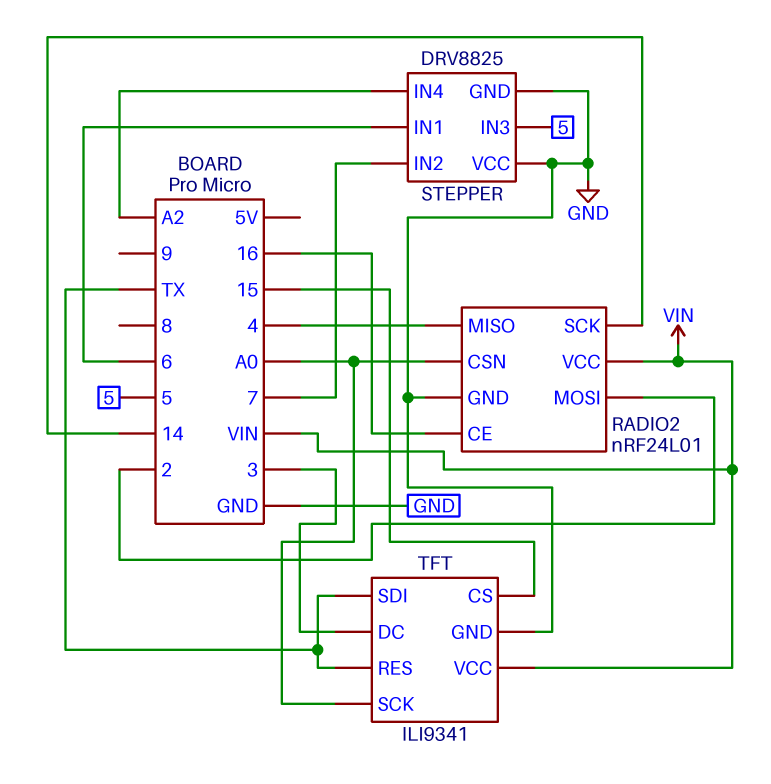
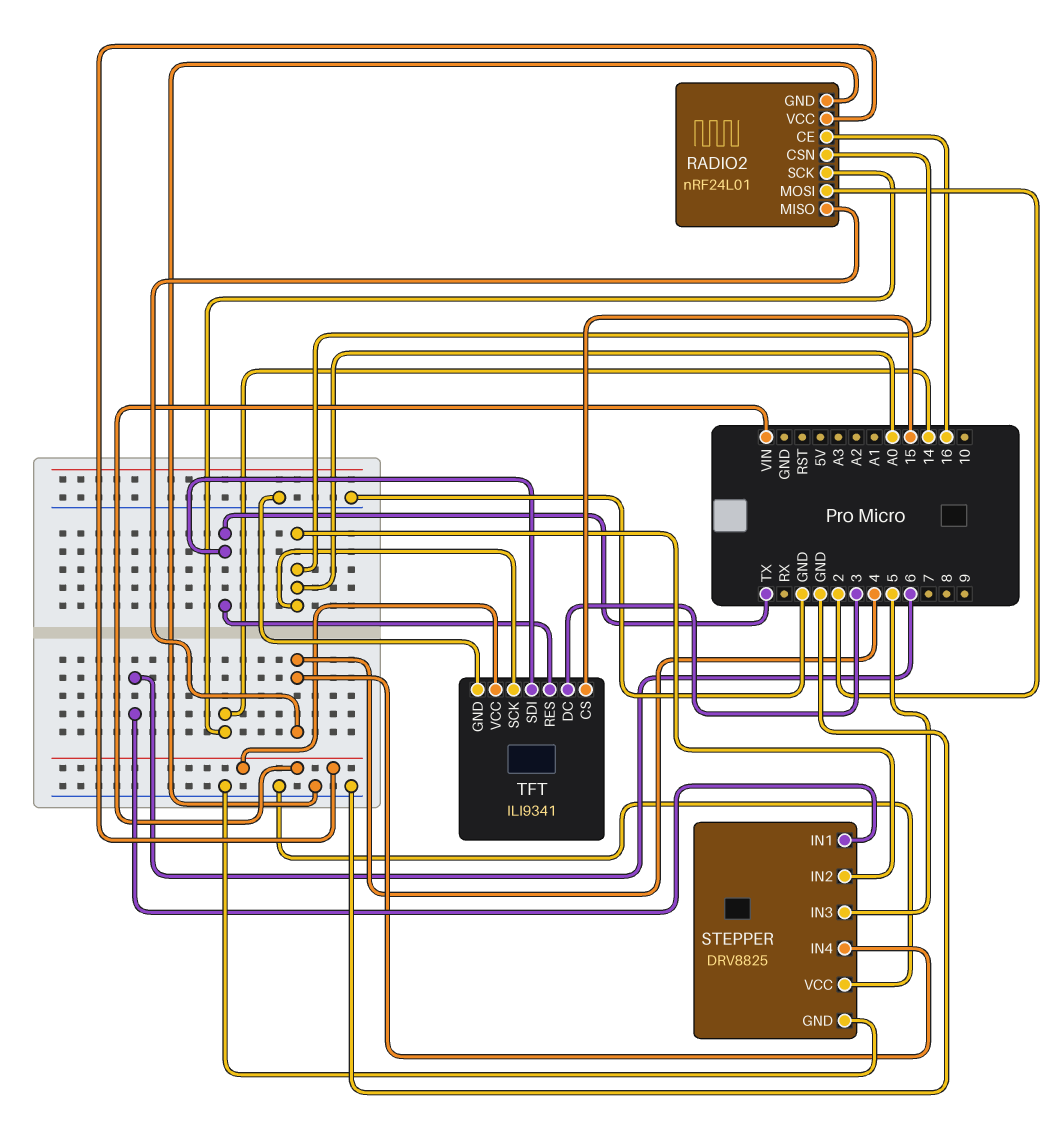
STEPPER pin IN2: 7 -> A0
STEPPER pin IN4: A2 -> 4

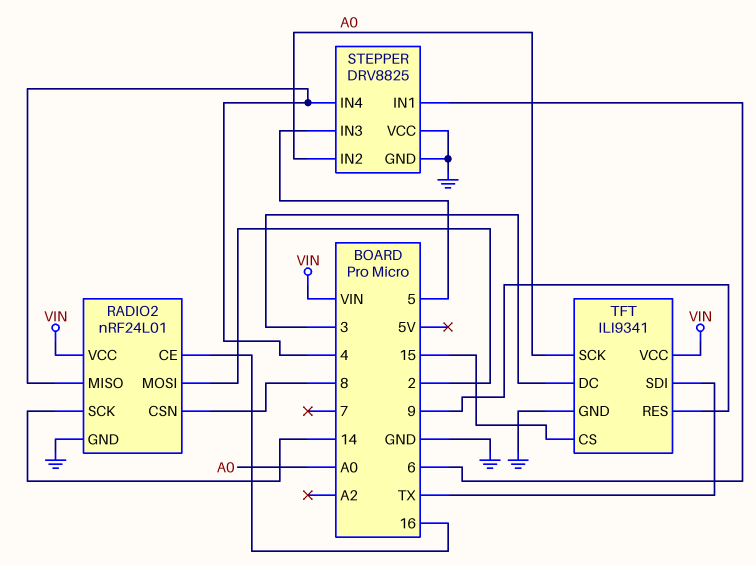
RADIO2 pin CSN: A0 -> 8
TFT pin RES: TX -> 9

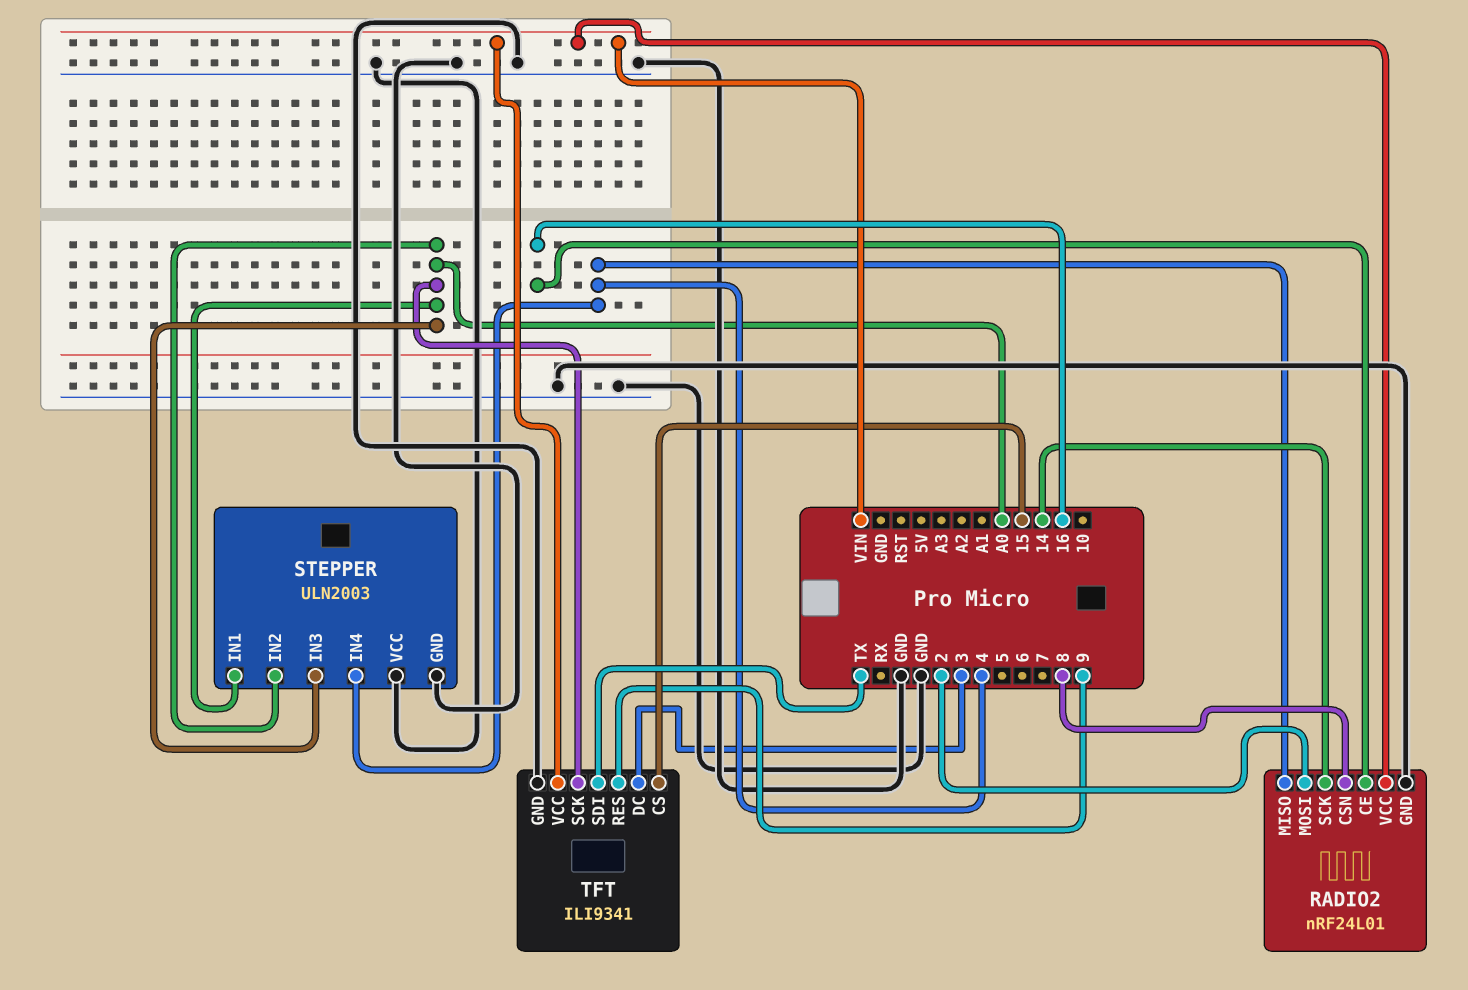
STEPPER: DRV8825 -> ULN2003
STEPPER pin IN1: 6 -> A0
STEPPER pin IN3: 5 -> A0

